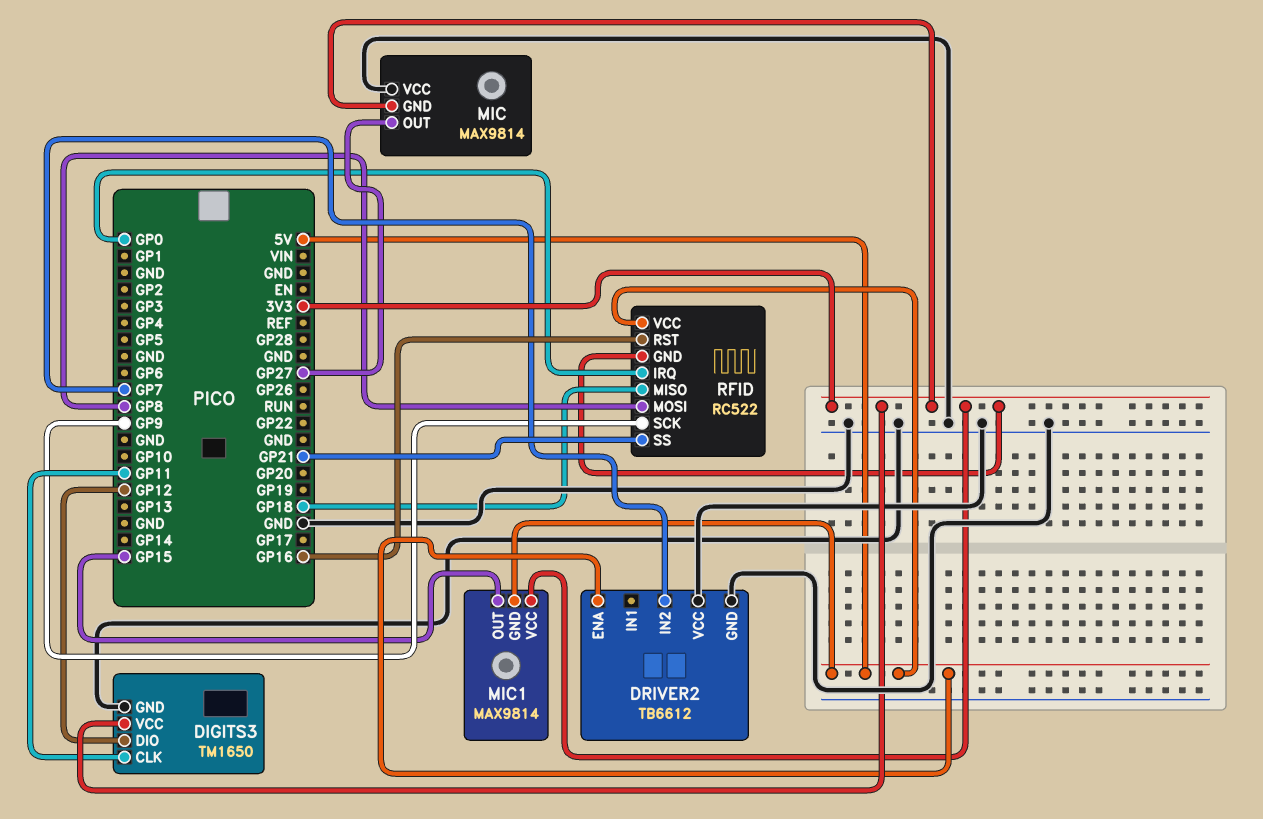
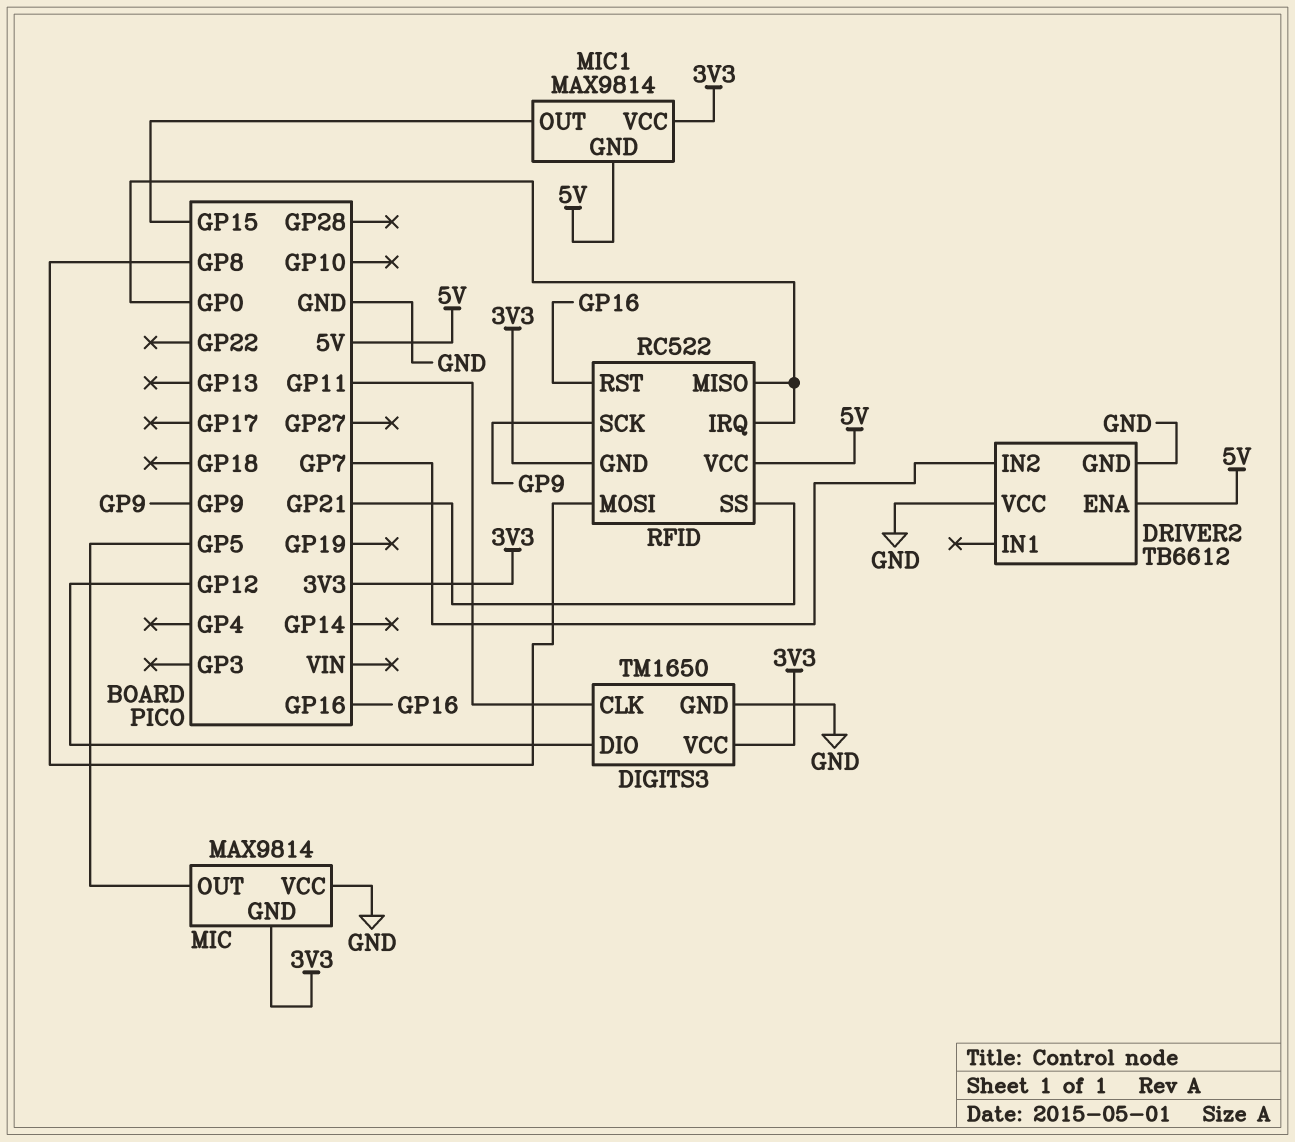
MIC pin OUT: GP27 -> GP5
RFID pin MISO: GP18 -> GP0

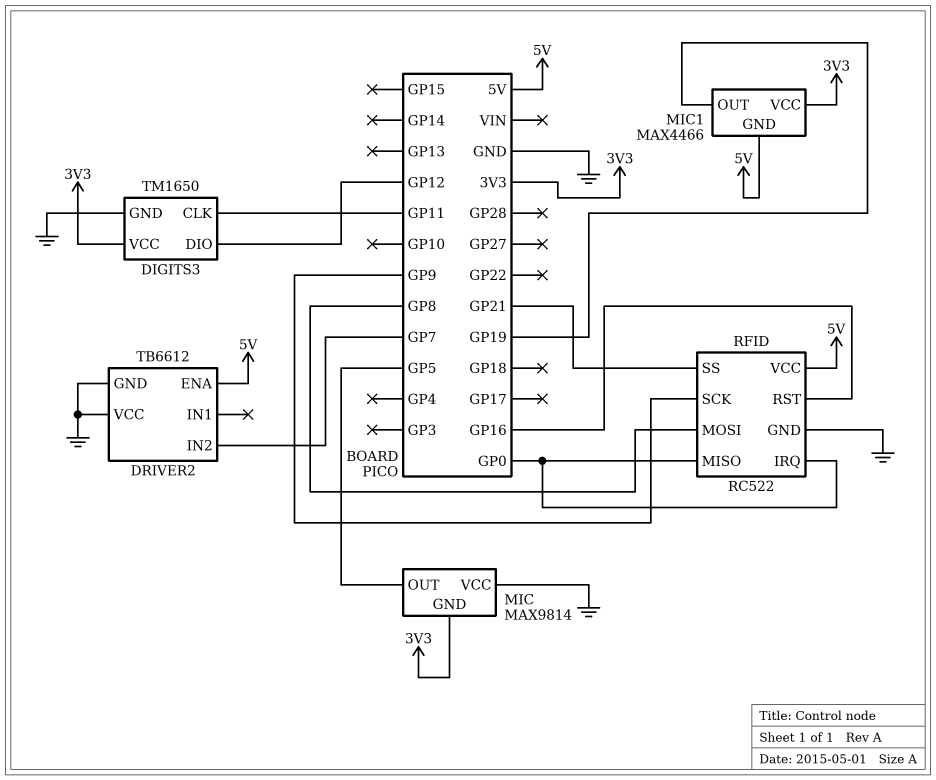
MIC1: MAX9814 -> MAX4466
MIC1 pin OUT: GP15 -> GP19
RFID pin GND: 3V3 -> GND

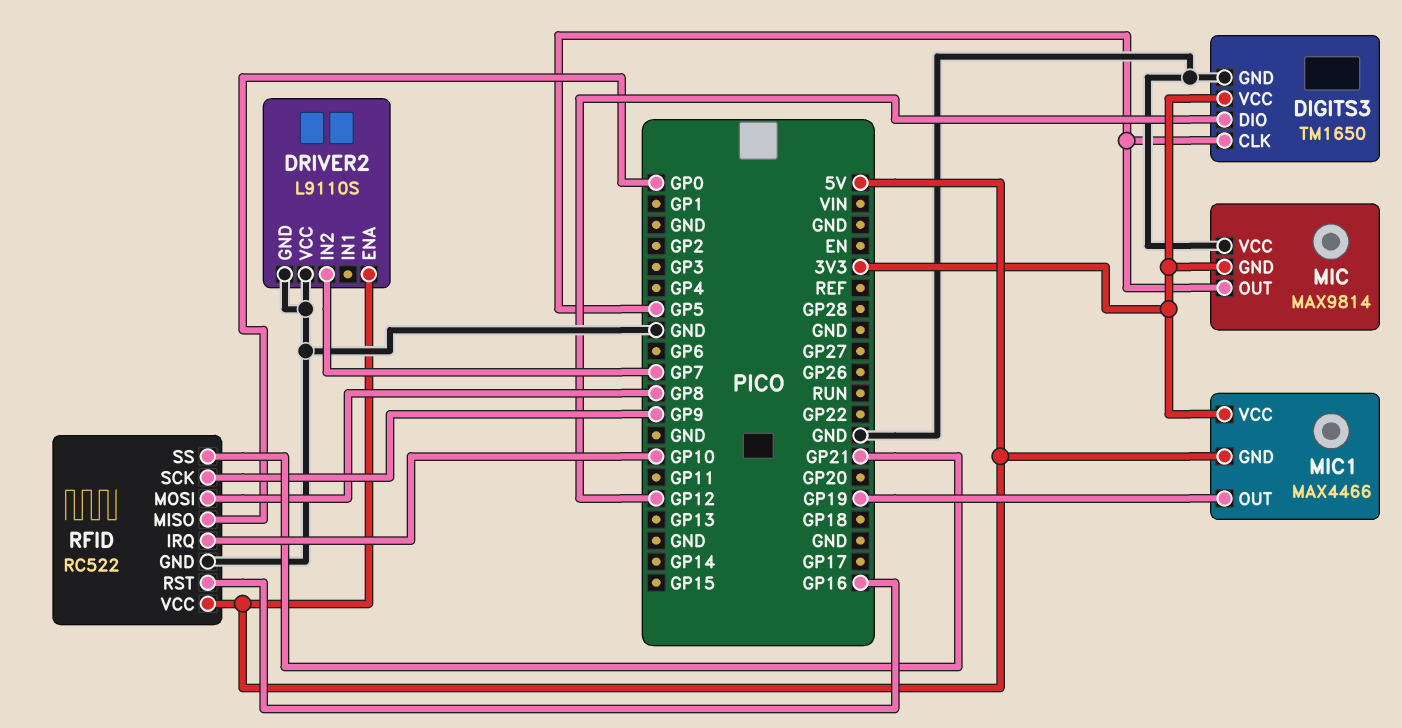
DIGITS3 pin CLK: GP11 -> GP5
DRIVER2: TB6612 -> L9110S
RFID pin IRQ: GP0 -> GP10

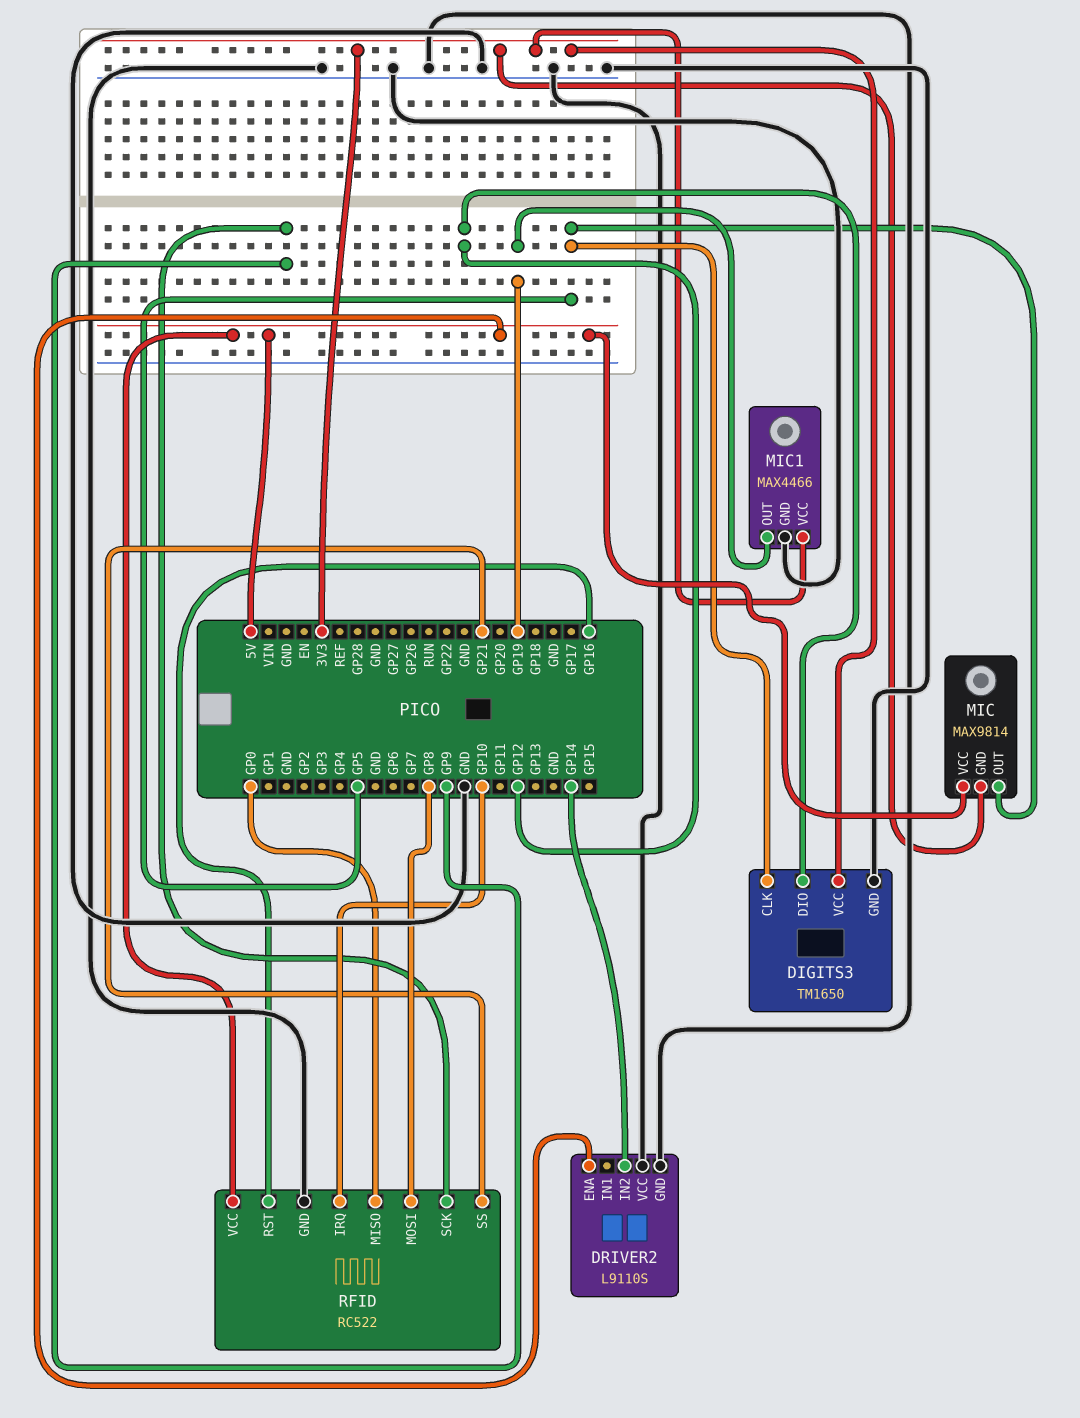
DRIVER2 pin IN2: GP7 -> GP14
MIC pin VCC: GND -> 5V
MIC1 pin GND: 5V -> GND

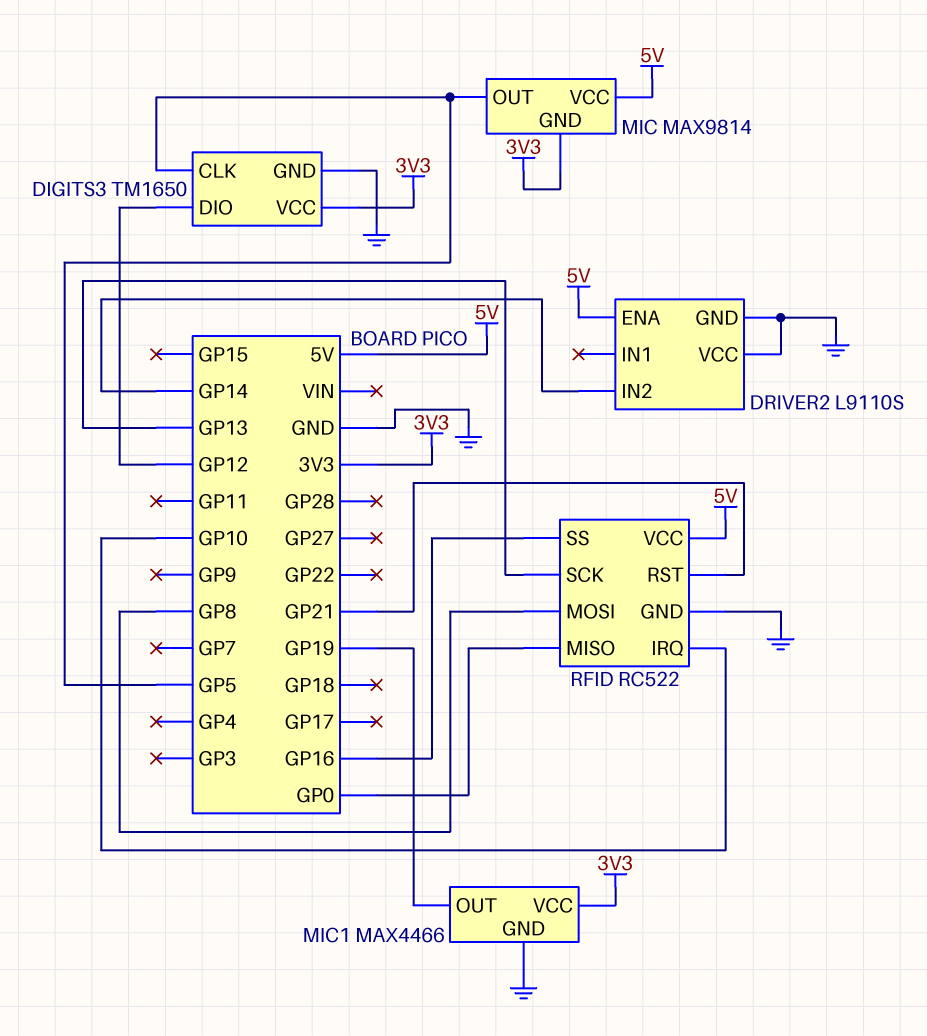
RFID pin RST: GP16 -> GP21
RFID pin SCK: GP9 -> GP13
RFID pin SS: GP21 -> GP16

